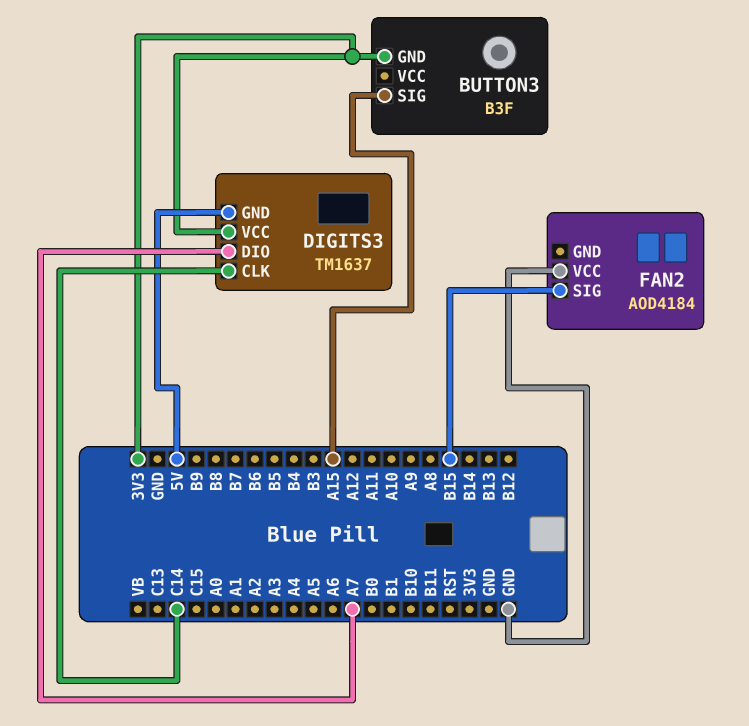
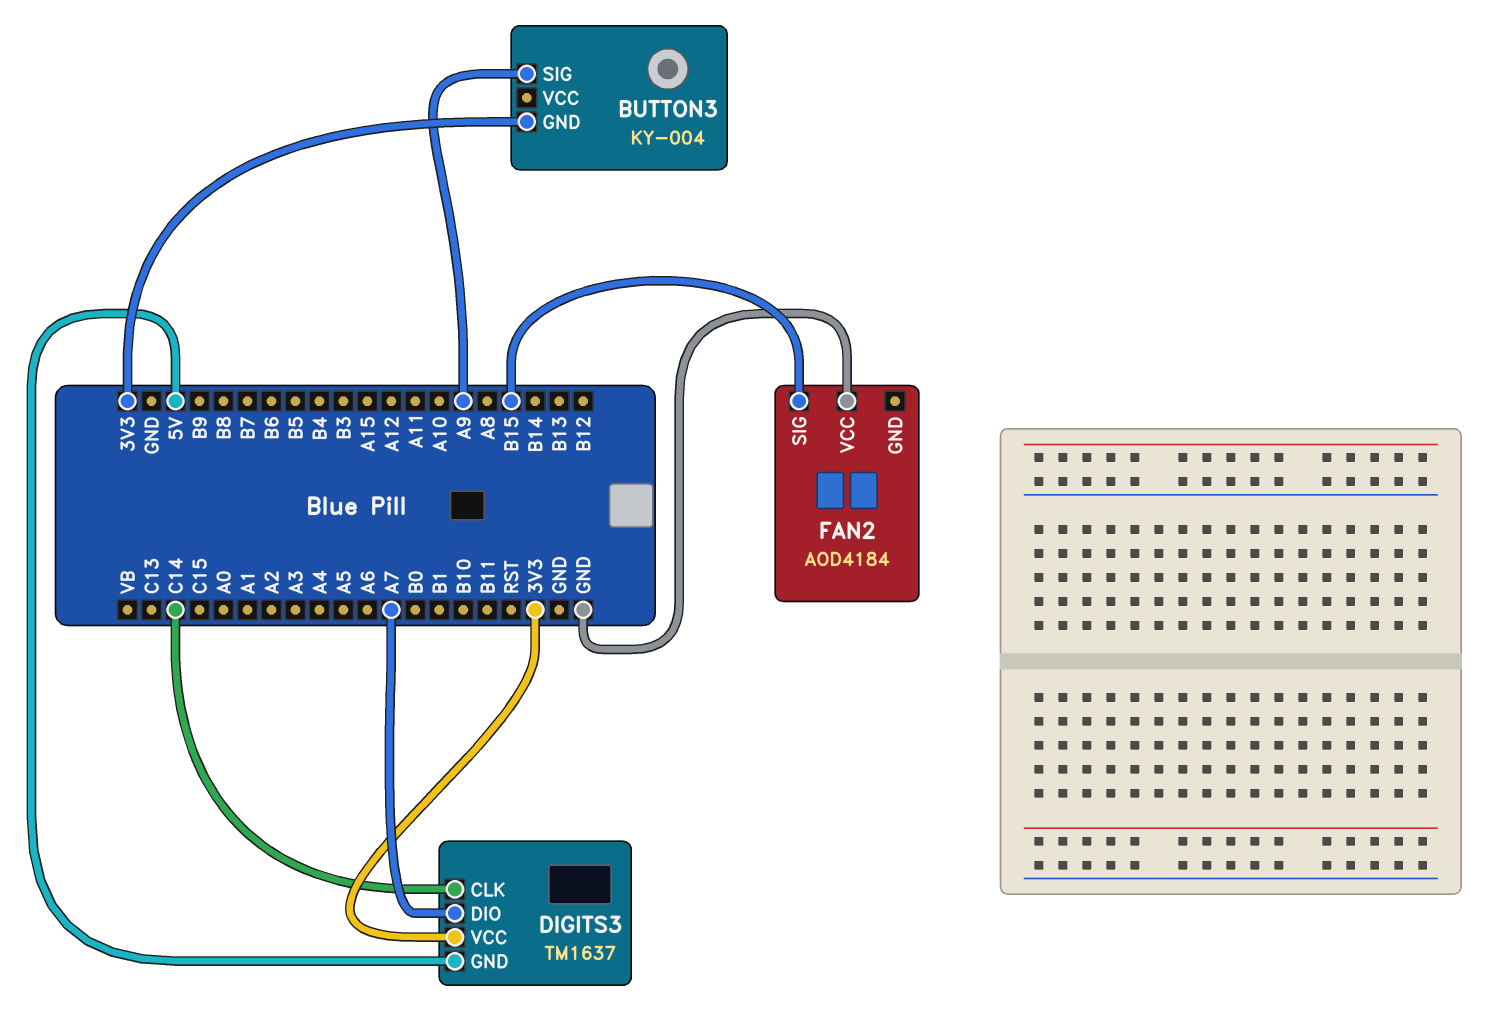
BUTTON3: B3F -> KY-004
BUTTON3 pin SIG: A15 -> A9

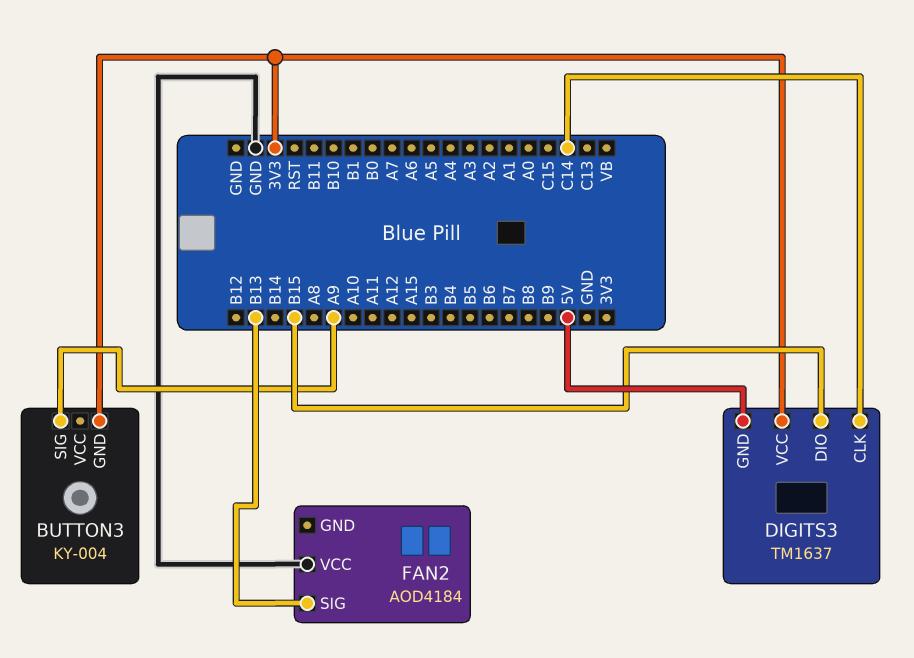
DIGITS3 pin DIO: A7 -> B15
FAN2 pin SIG: B15 -> B13

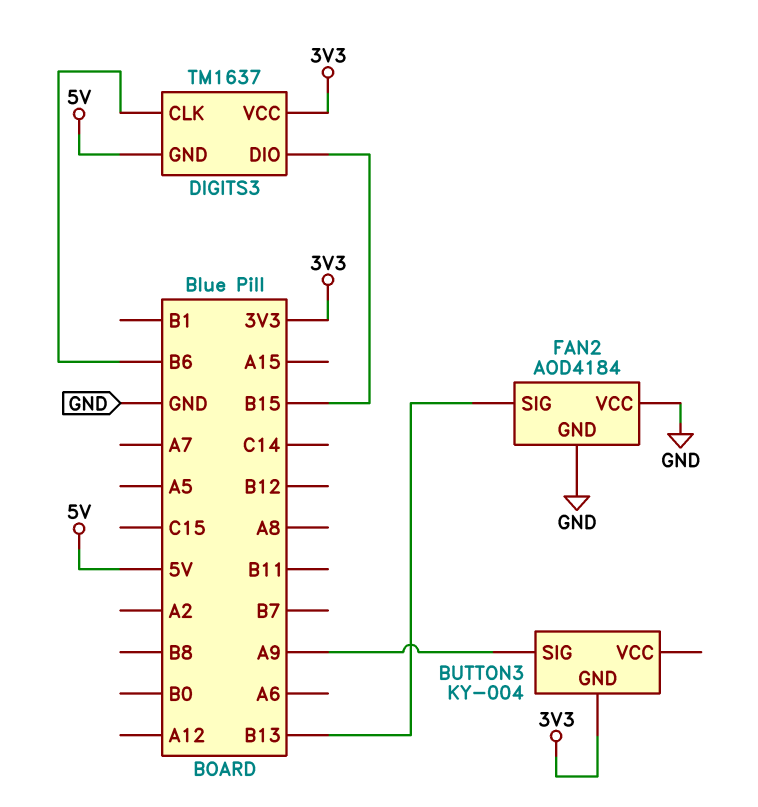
DIGITS3 pin CLK: C14 -> B6
FAN2 pin GND: none -> GND

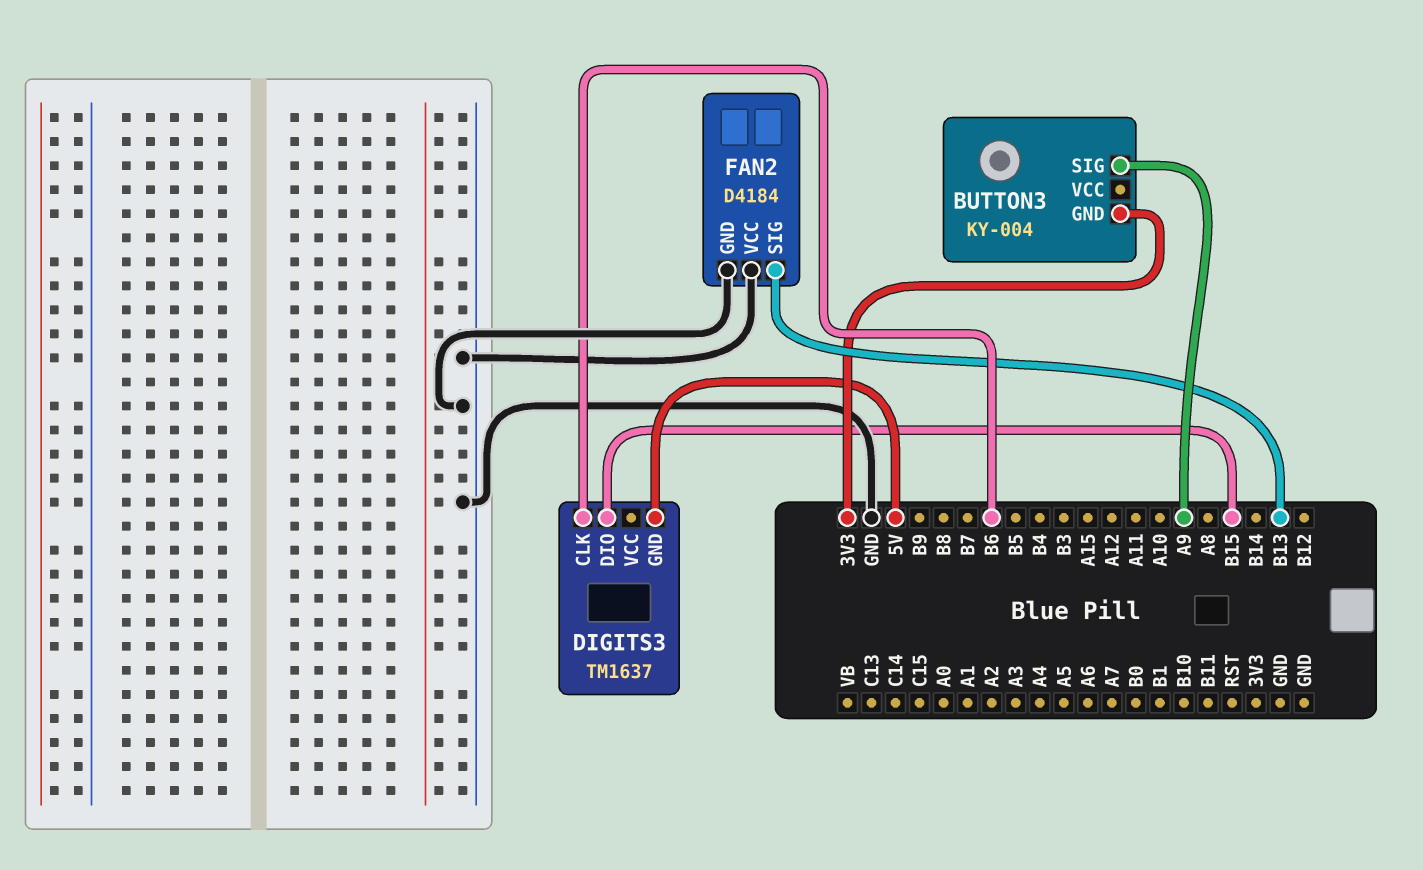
DIGITS3 pin VCC: 3V3 -> none
FAN2: AOD4184 -> D4184

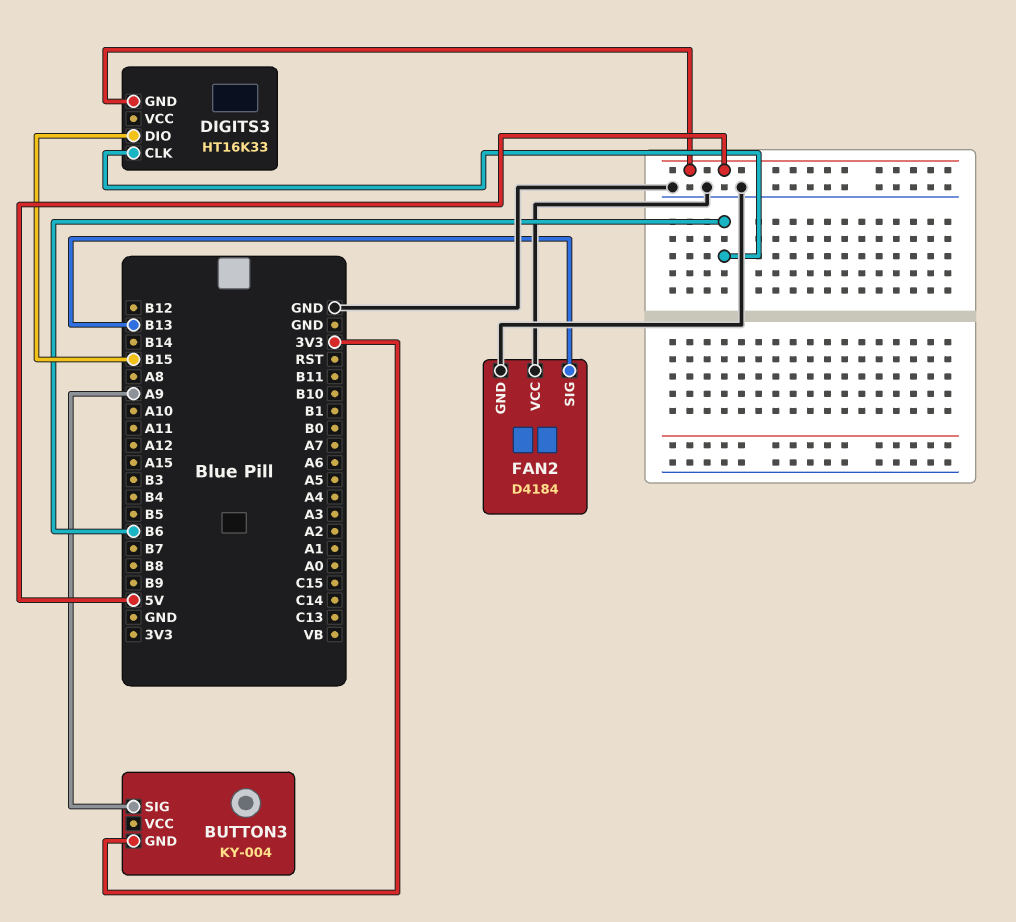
DIGITS3: TM1637 -> HT16K33

